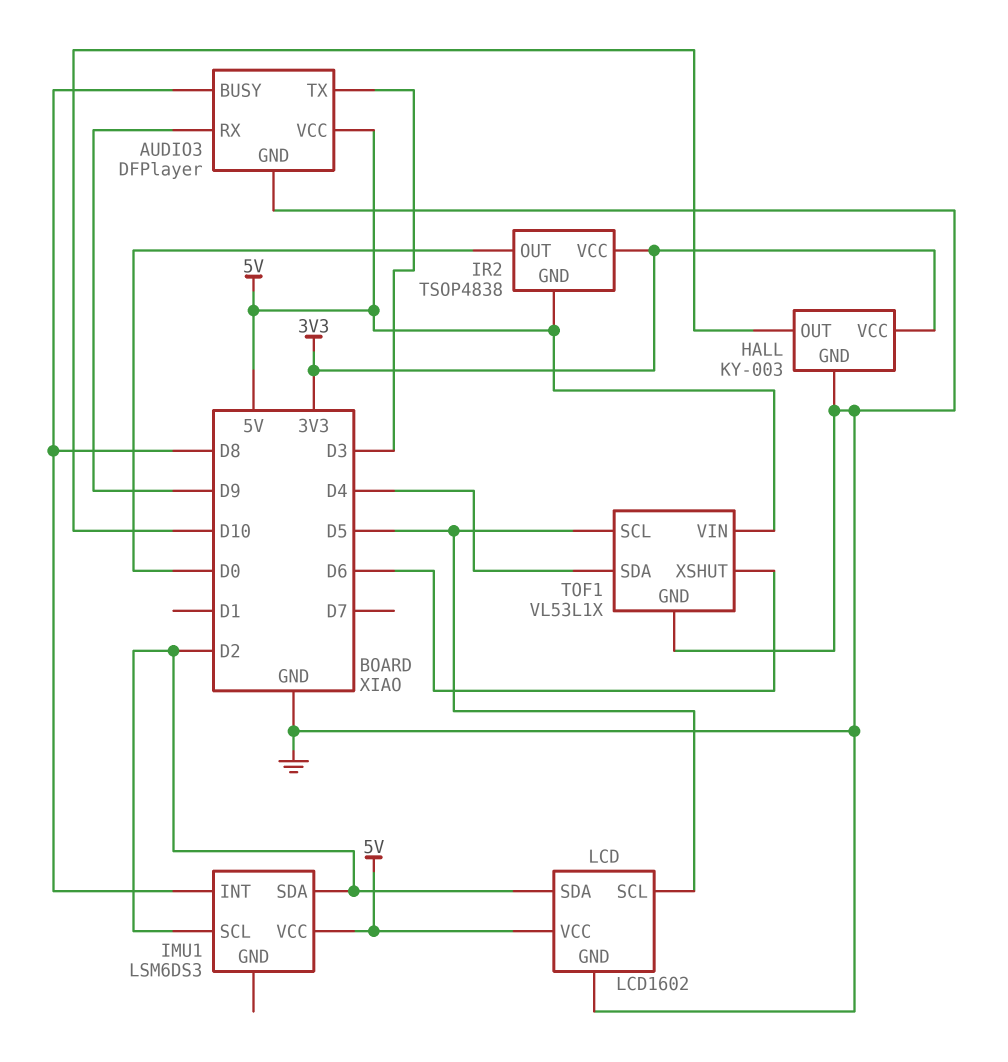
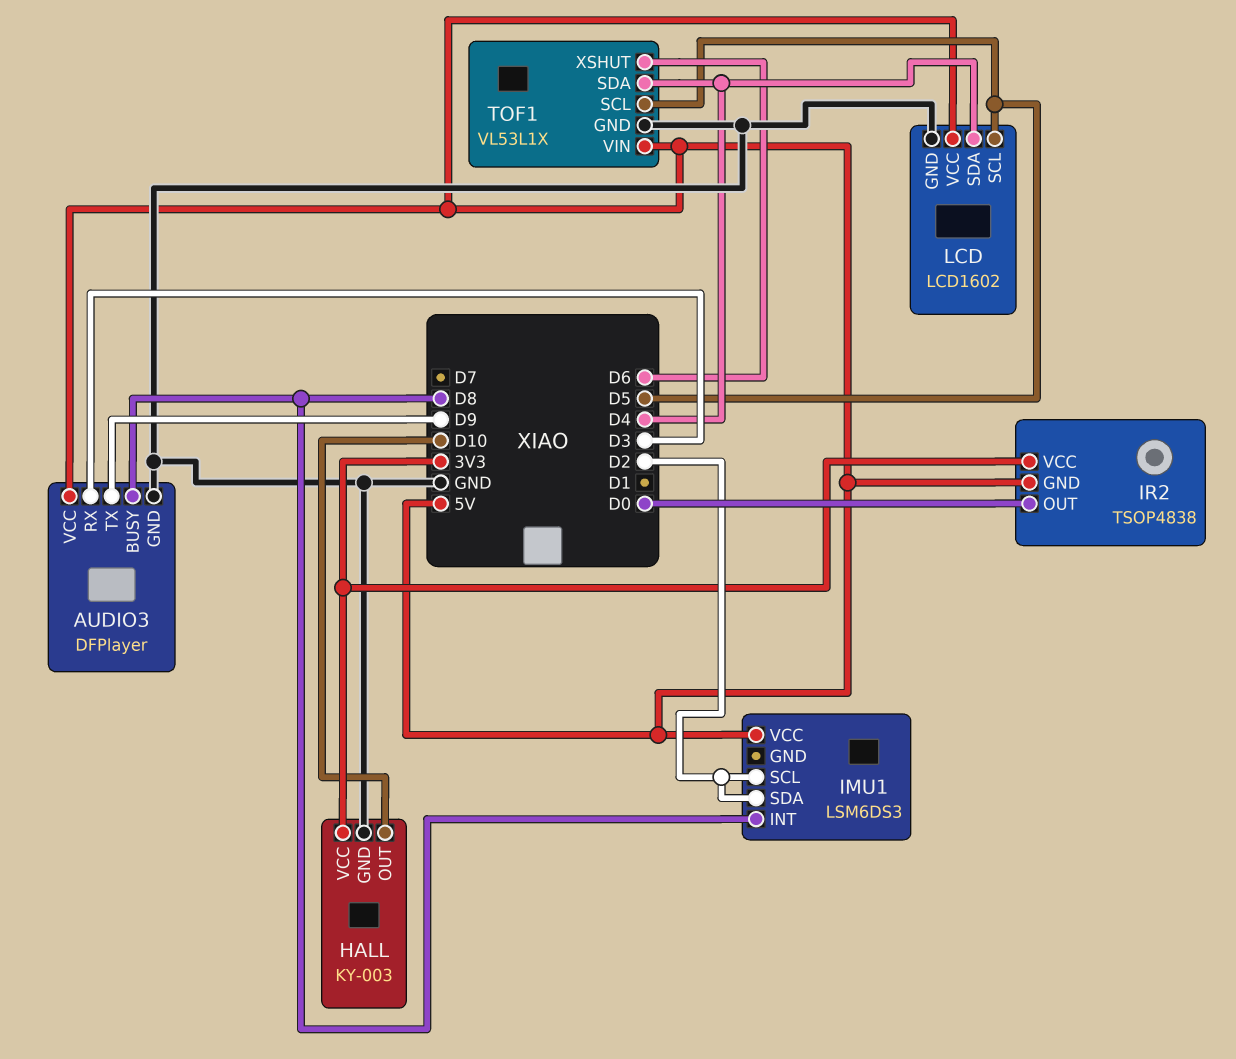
AUDIO3 pin RX: D9 -> D3
AUDIO3 pin TX: D3 -> D9
LCD pin SDA: D2 -> D4

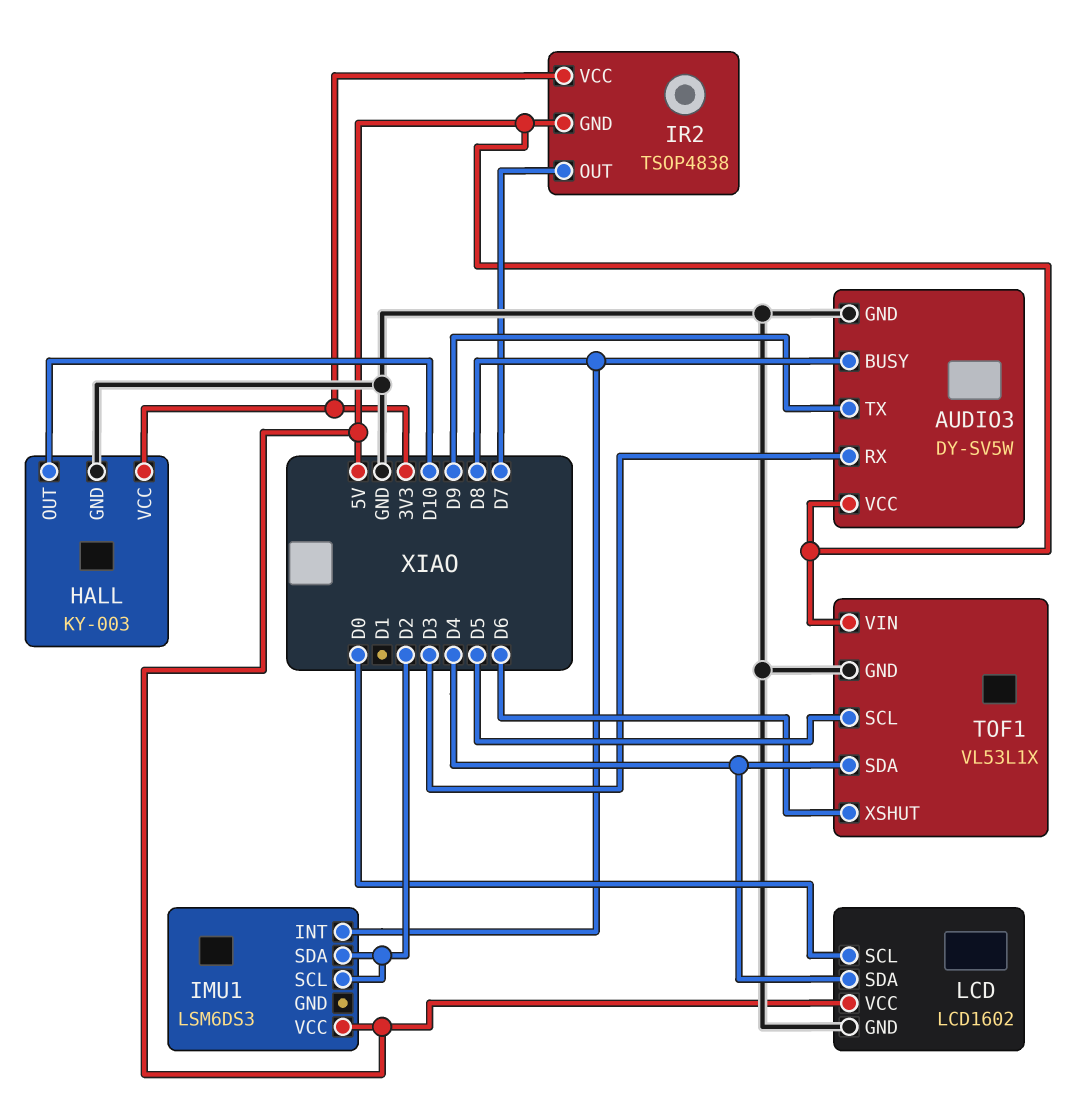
AUDIO3: DFPlayer -> DY-SV5W
IR2 pin OUT: D0 -> D7
LCD pin SCL: D5 -> D0

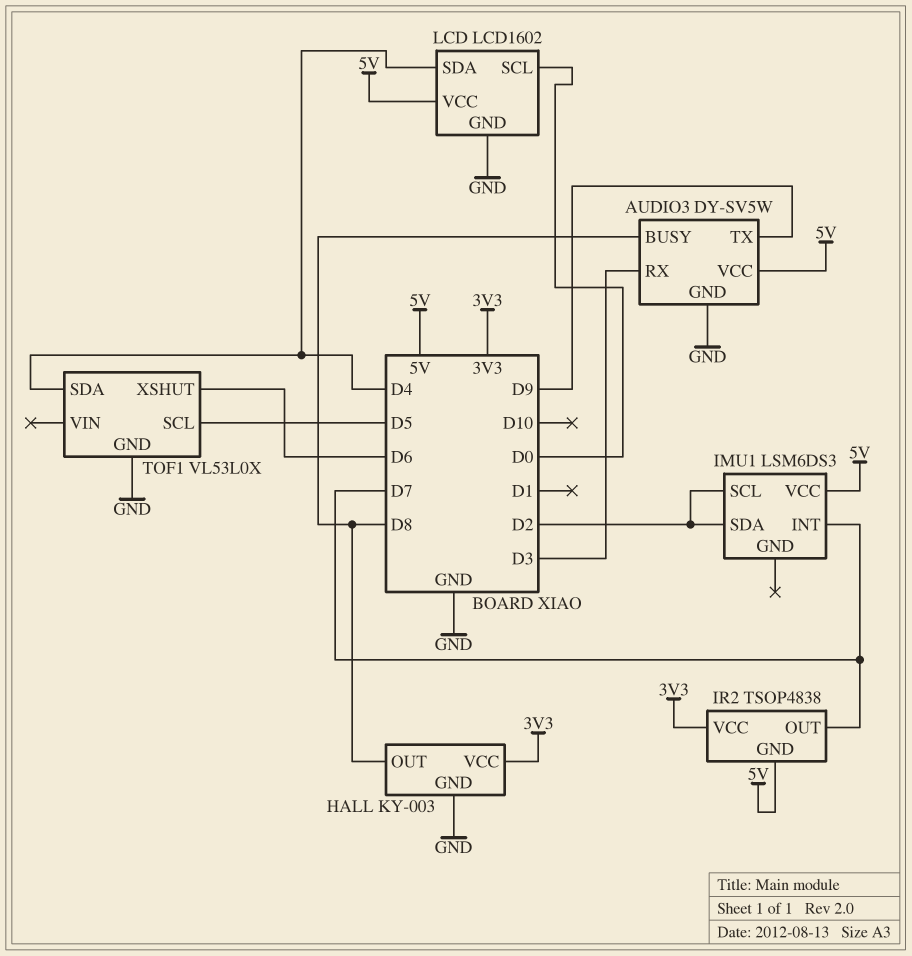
HALL pin OUT: D10 -> D8
IMU1 pin INT: D8 -> D7
TOF1: VL53L1X -> VL53L0X
TOF1 pin VIN: 5V -> none

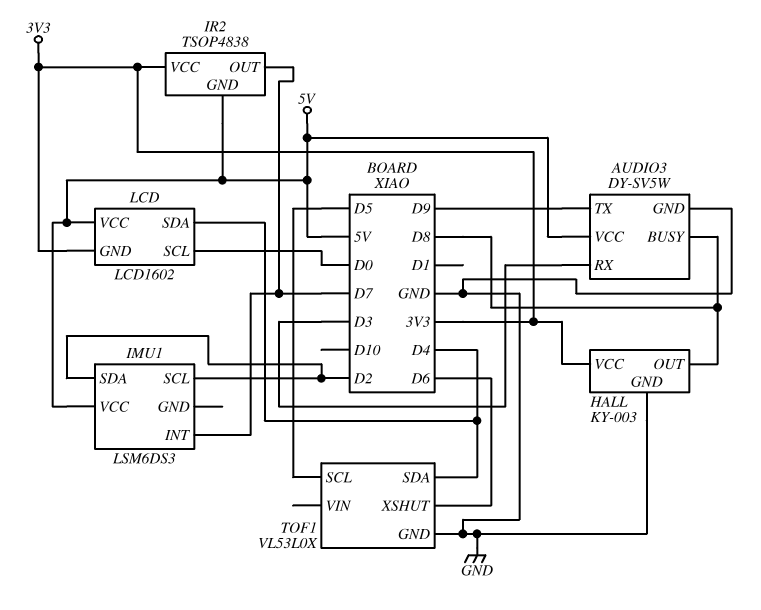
LCD pin GND: GND -> 3V3

